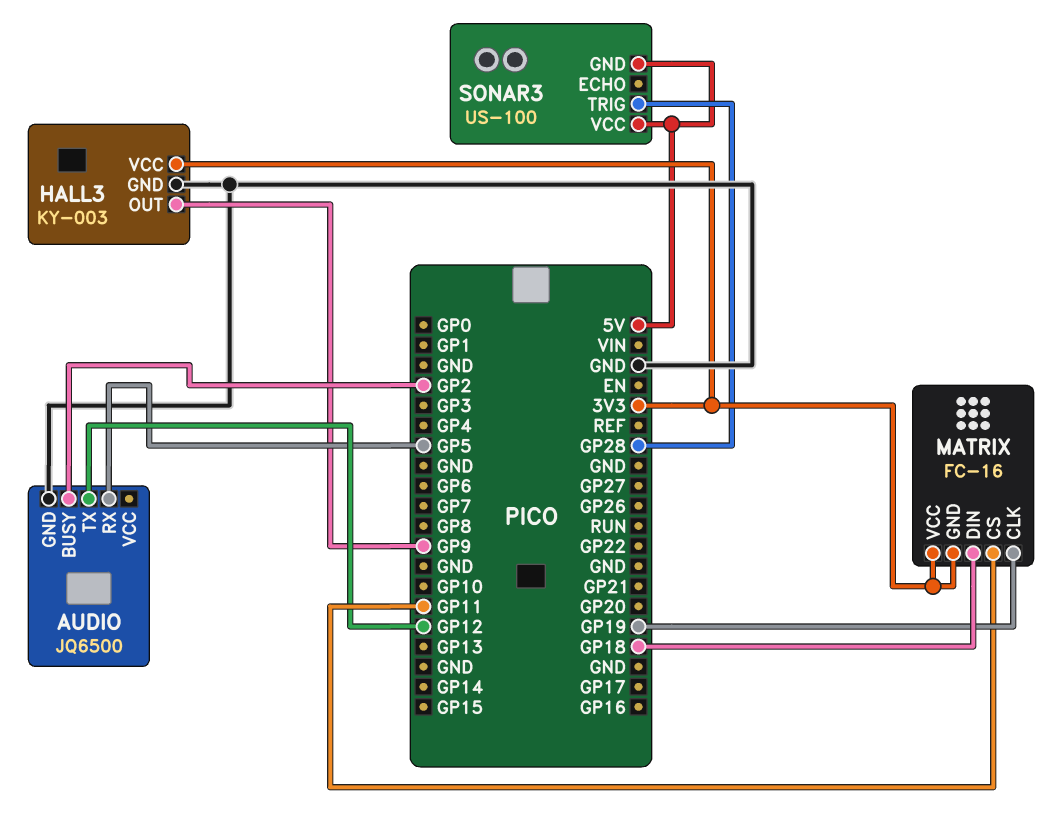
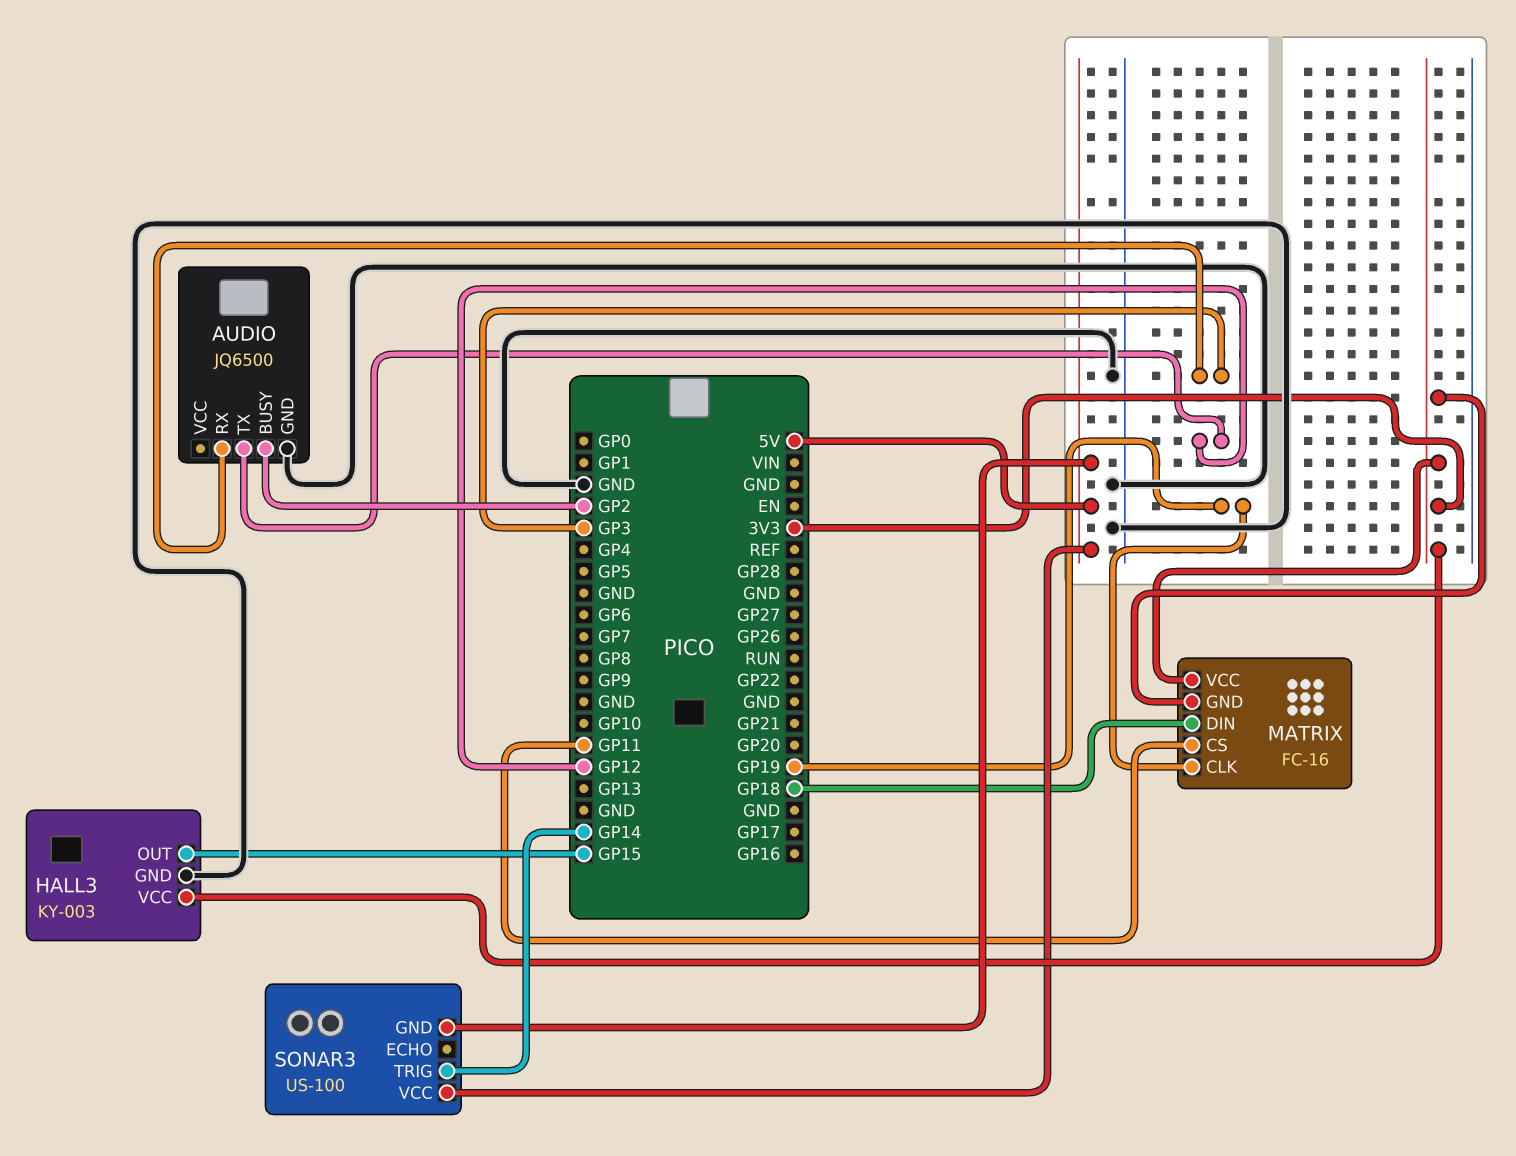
AUDIO pin RX: GP5 -> GP3
HALL3 pin OUT: GP9 -> GP15
SONAR3 pin TRIG: GP28 -> GP14

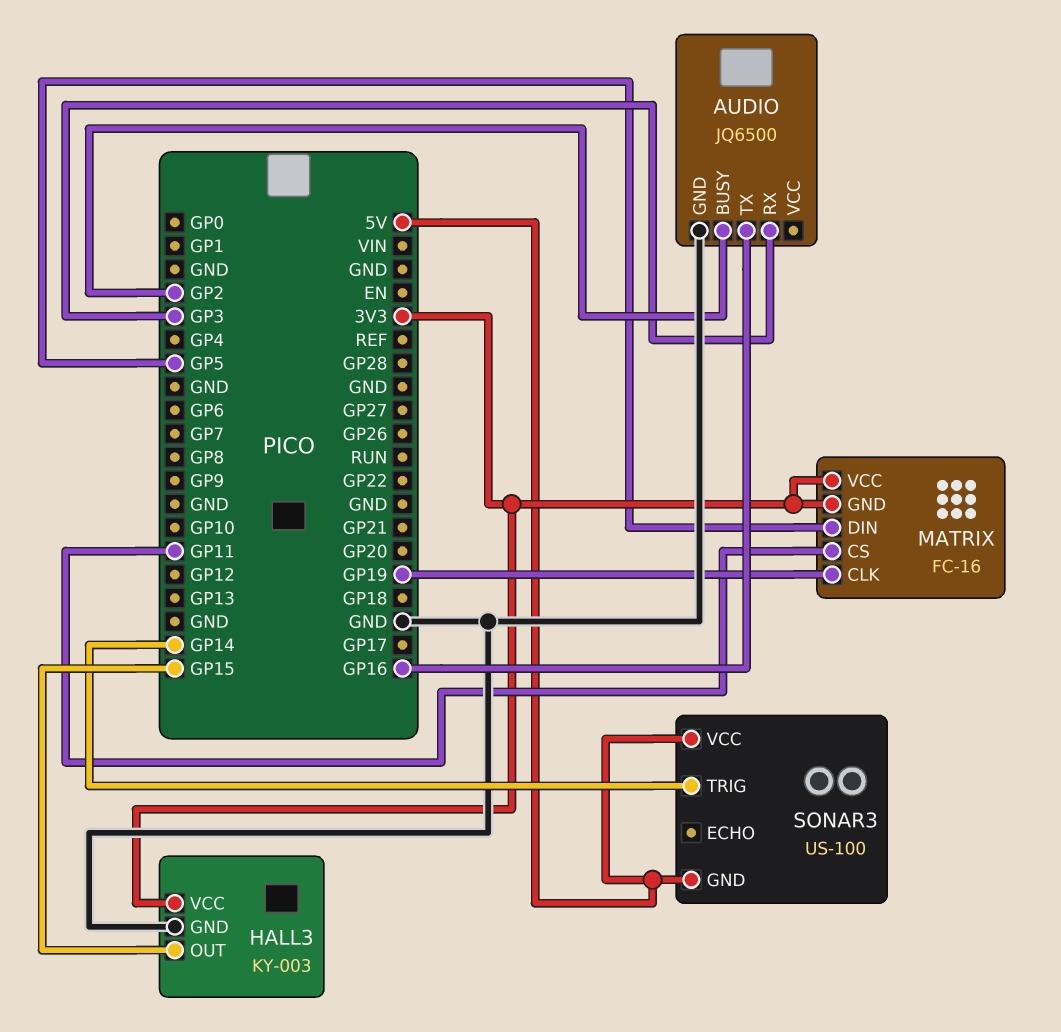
AUDIO pin TX: GP12 -> GP16
MATRIX pin DIN: GP18 -> GP5

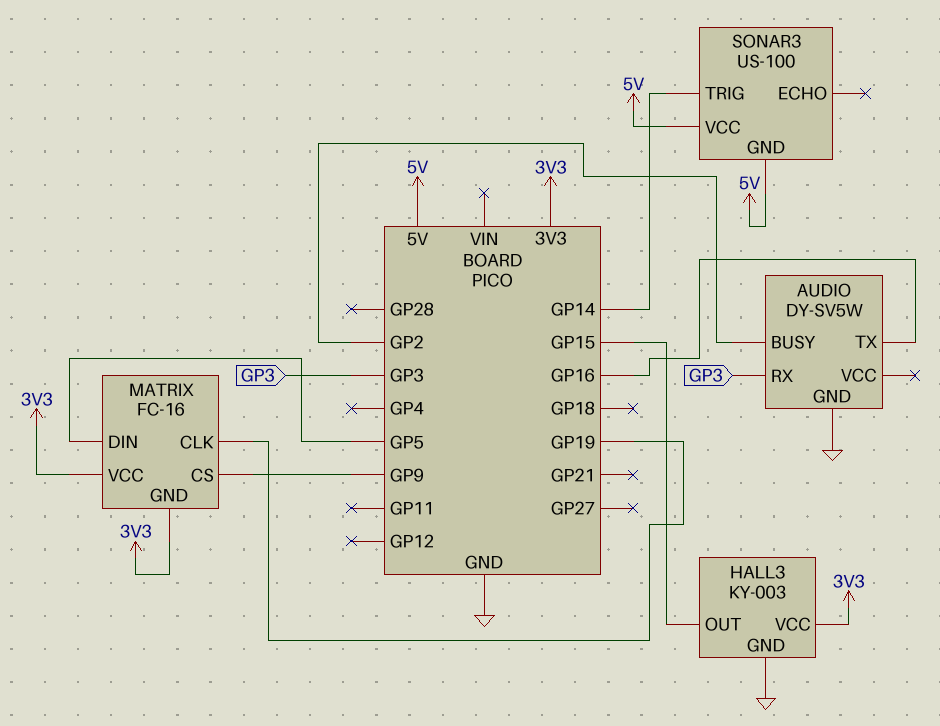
AUDIO: JQ6500 -> DY-SV5W
MATRIX pin CS: GP11 -> GP9

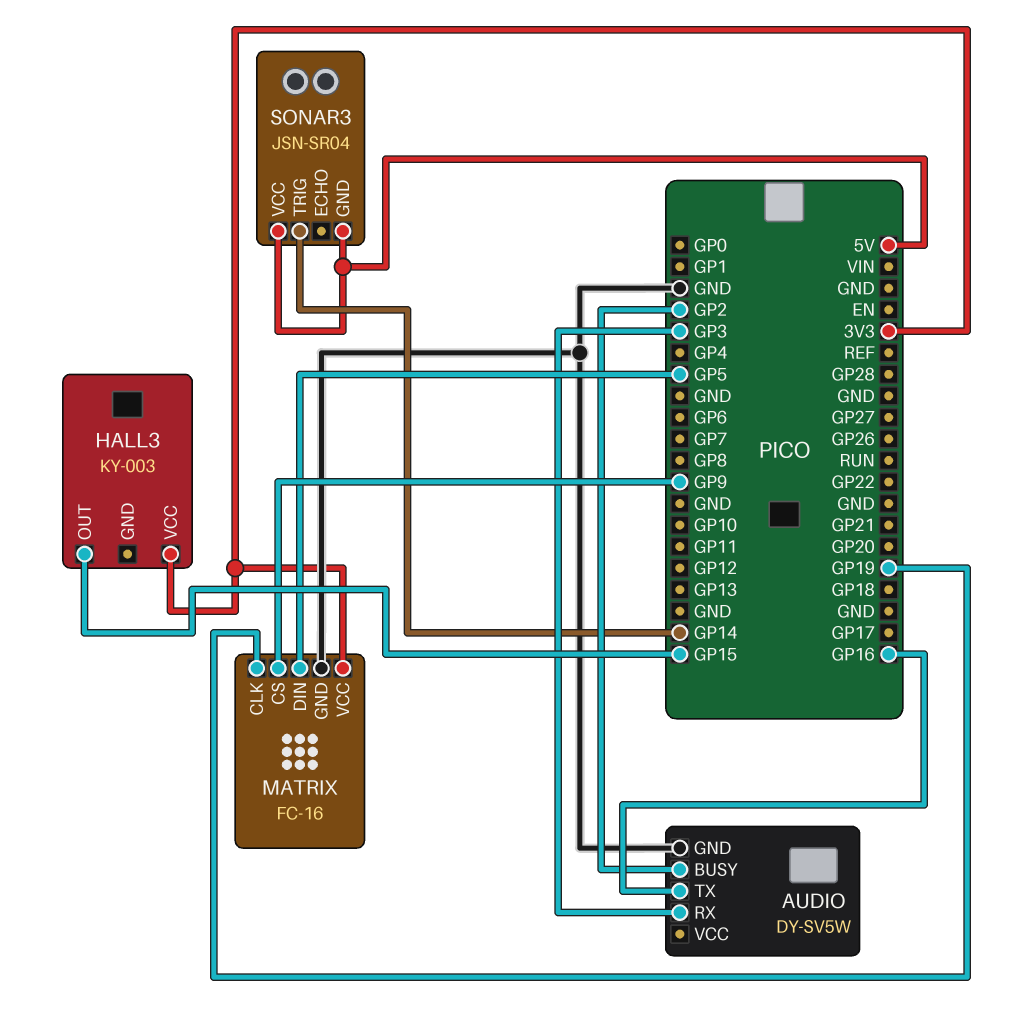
HALL3 pin GND: GND -> none
MATRIX pin GND: 3V3 -> GND
SONAR3: US-100 -> JSN-SR04

